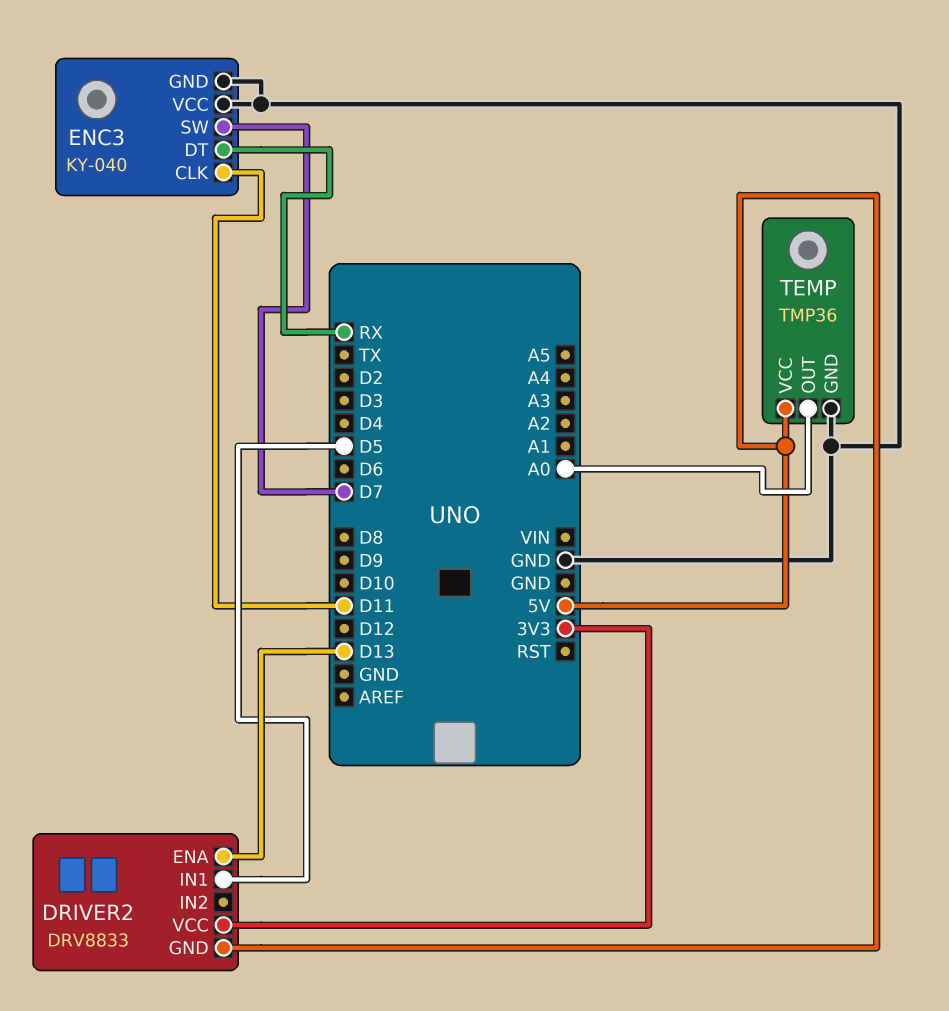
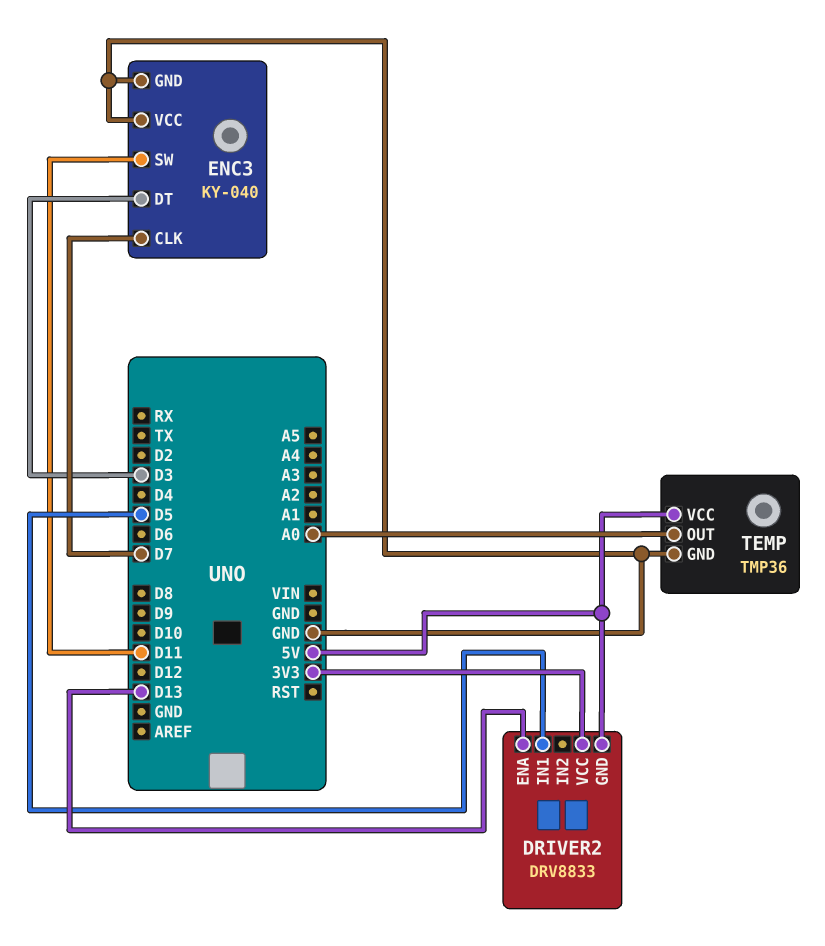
ENC3 pin CLK: D11 -> D7
ENC3 pin DT: RX -> D3
ENC3 pin SW: D7 -> D11

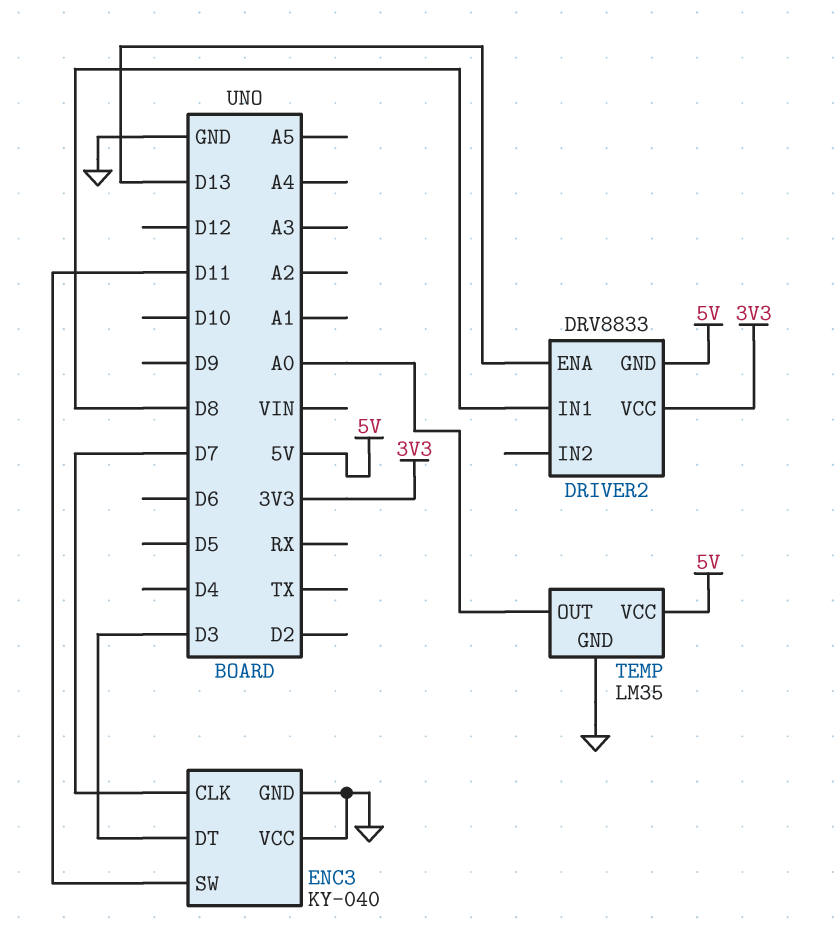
DRIVER2 pin IN1: D5 -> D8
TEMP: TMP36 -> LM35

